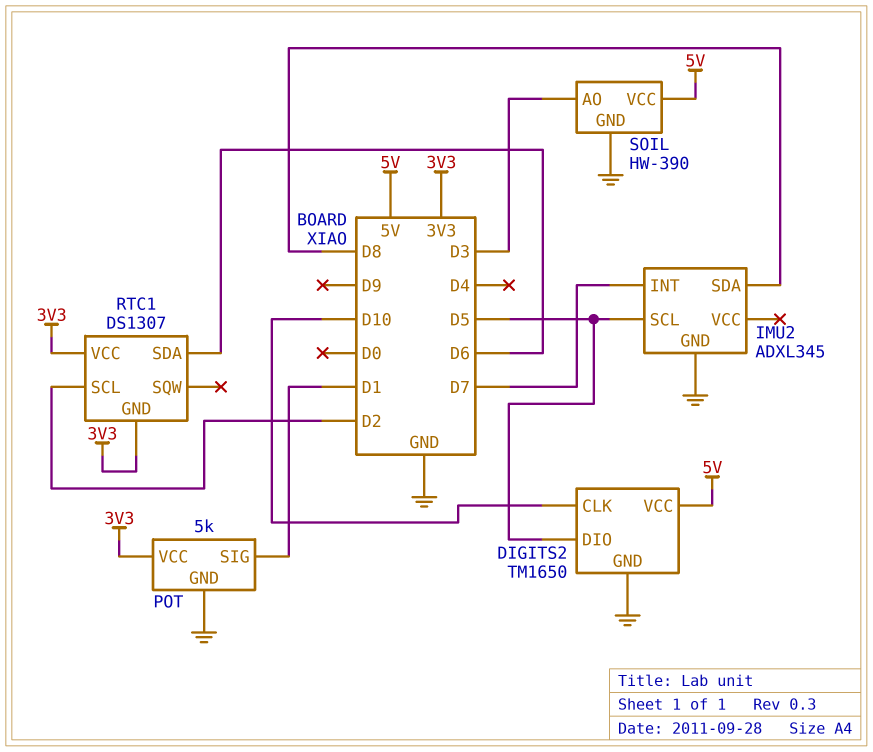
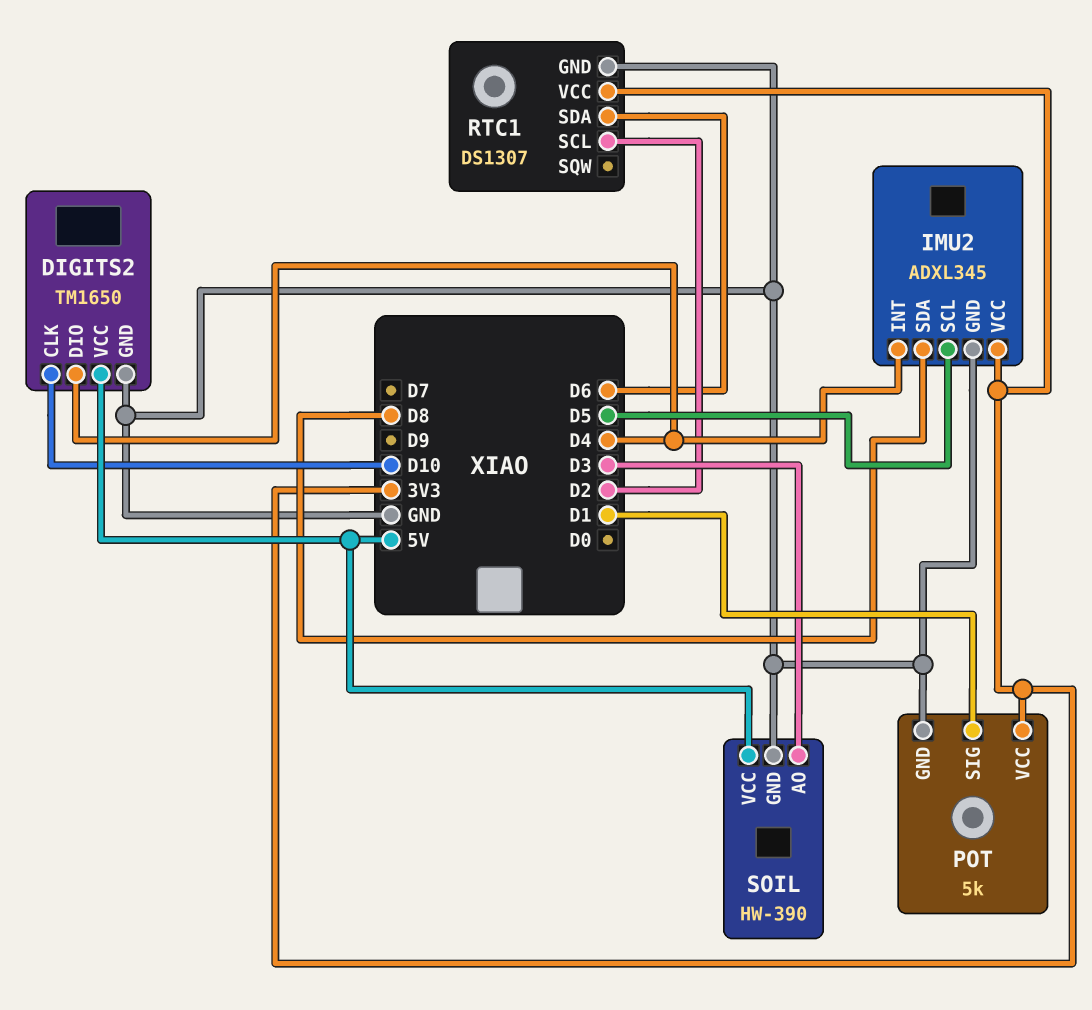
DIGITS2 pin DIO: D5 -> D4
IMU2 pin INT: D7 -> D4
IMU2 pin VCC: none -> 3V3
RTC1 pin GND: 3V3 -> GND

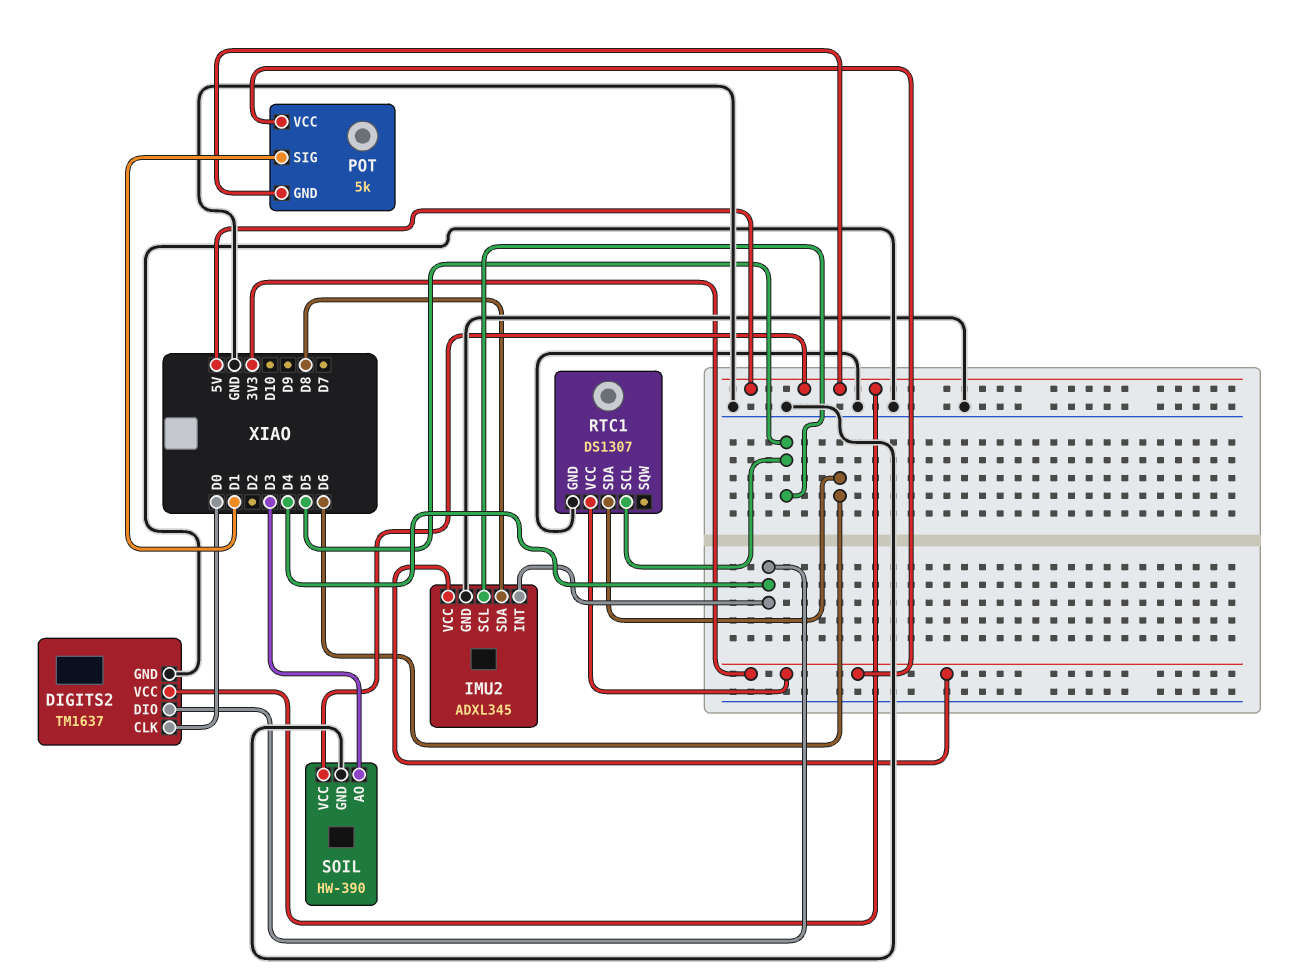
DIGITS2: TM1650 -> TM1637
DIGITS2 pin CLK: D10 -> D0
POT pin GND: GND -> 5V
RTC1 pin SCL: D2 -> D5

